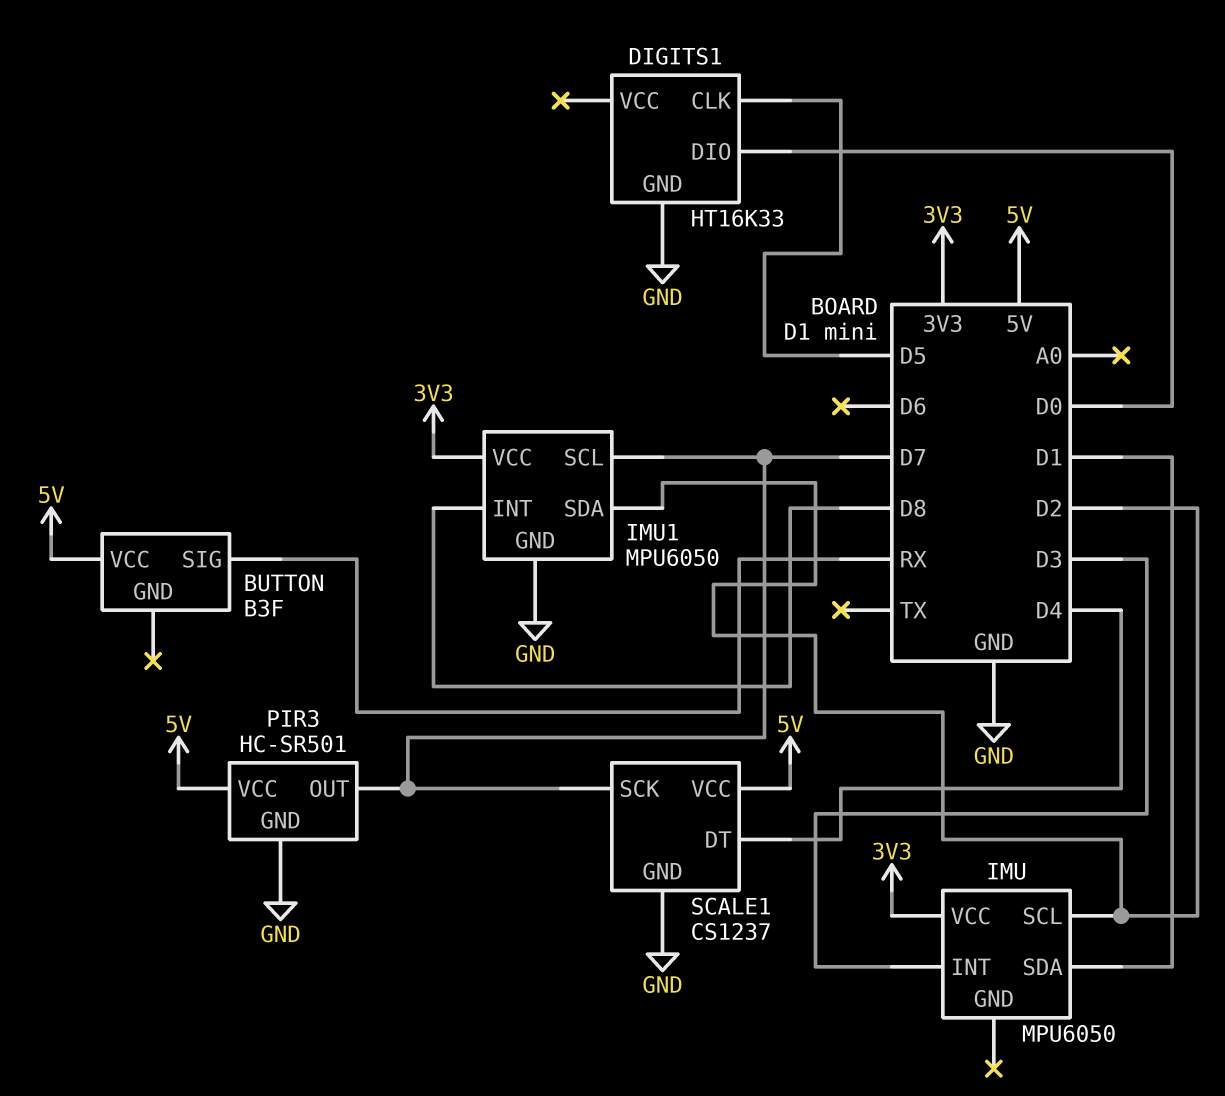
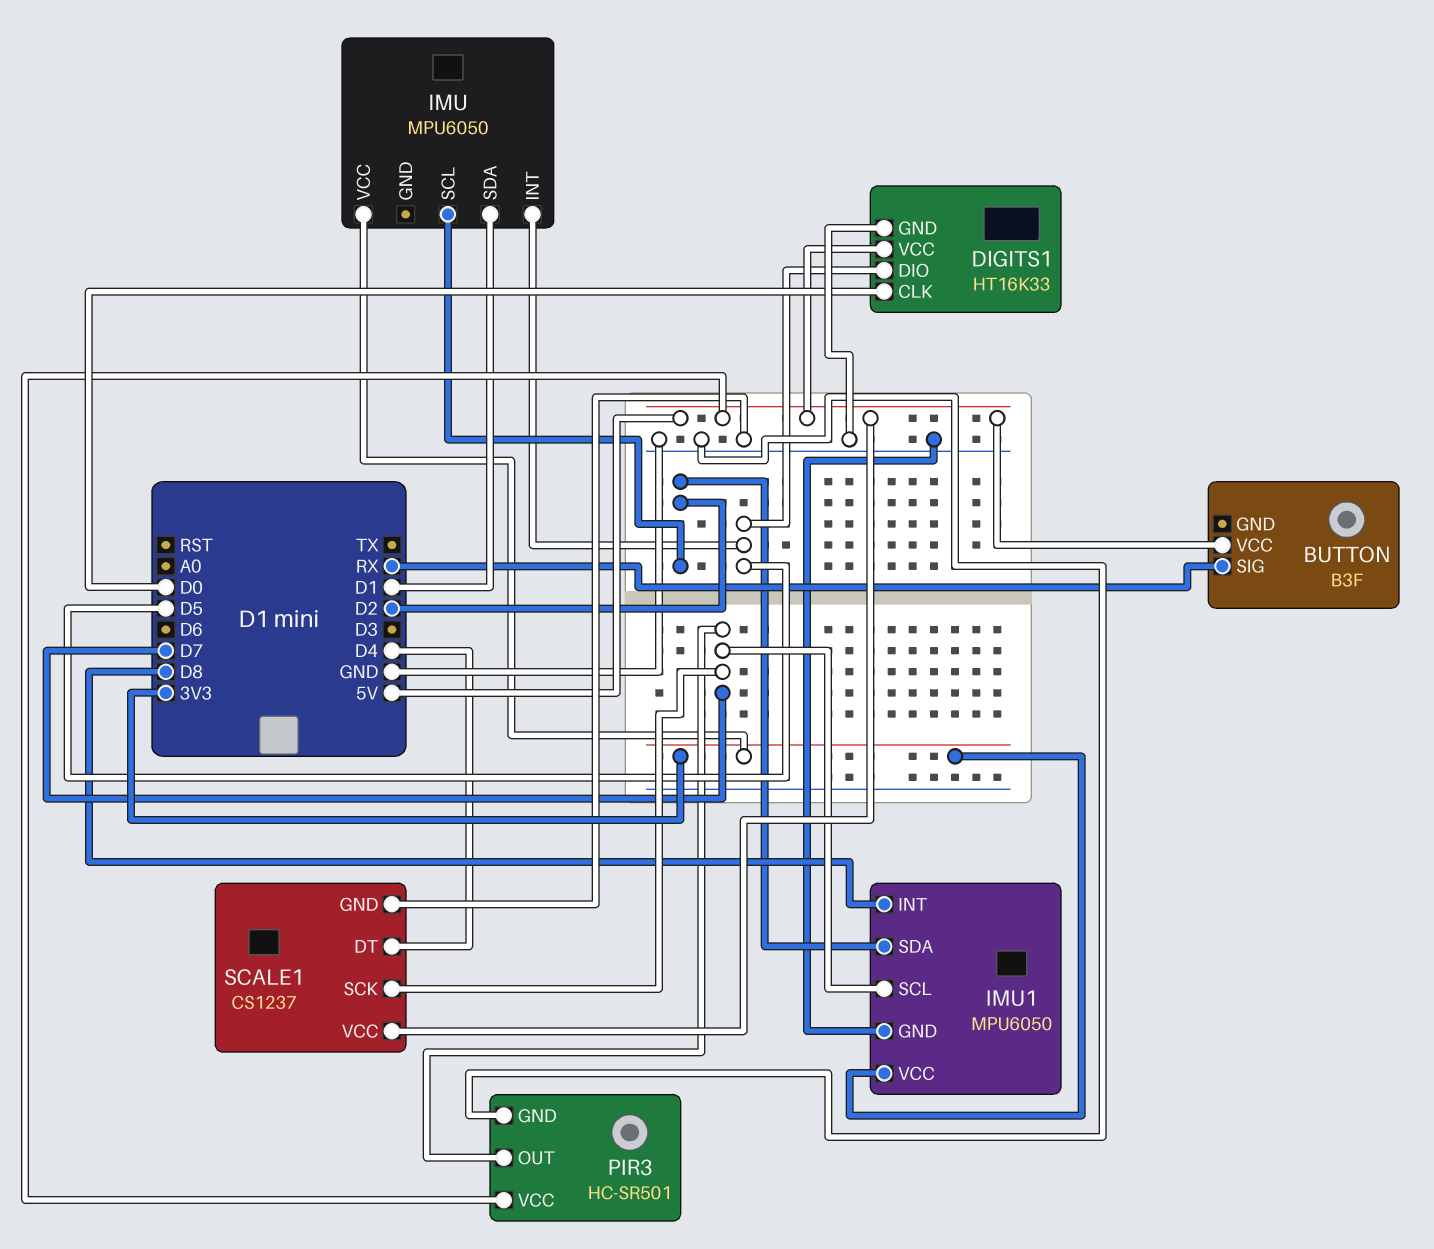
DIGITS1 pin CLK: D5 -> D0
DIGITS1 pin DIO: D0 -> D5
DIGITS1 pin VCC: none -> 5V
IMU pin INT: D3 -> D5

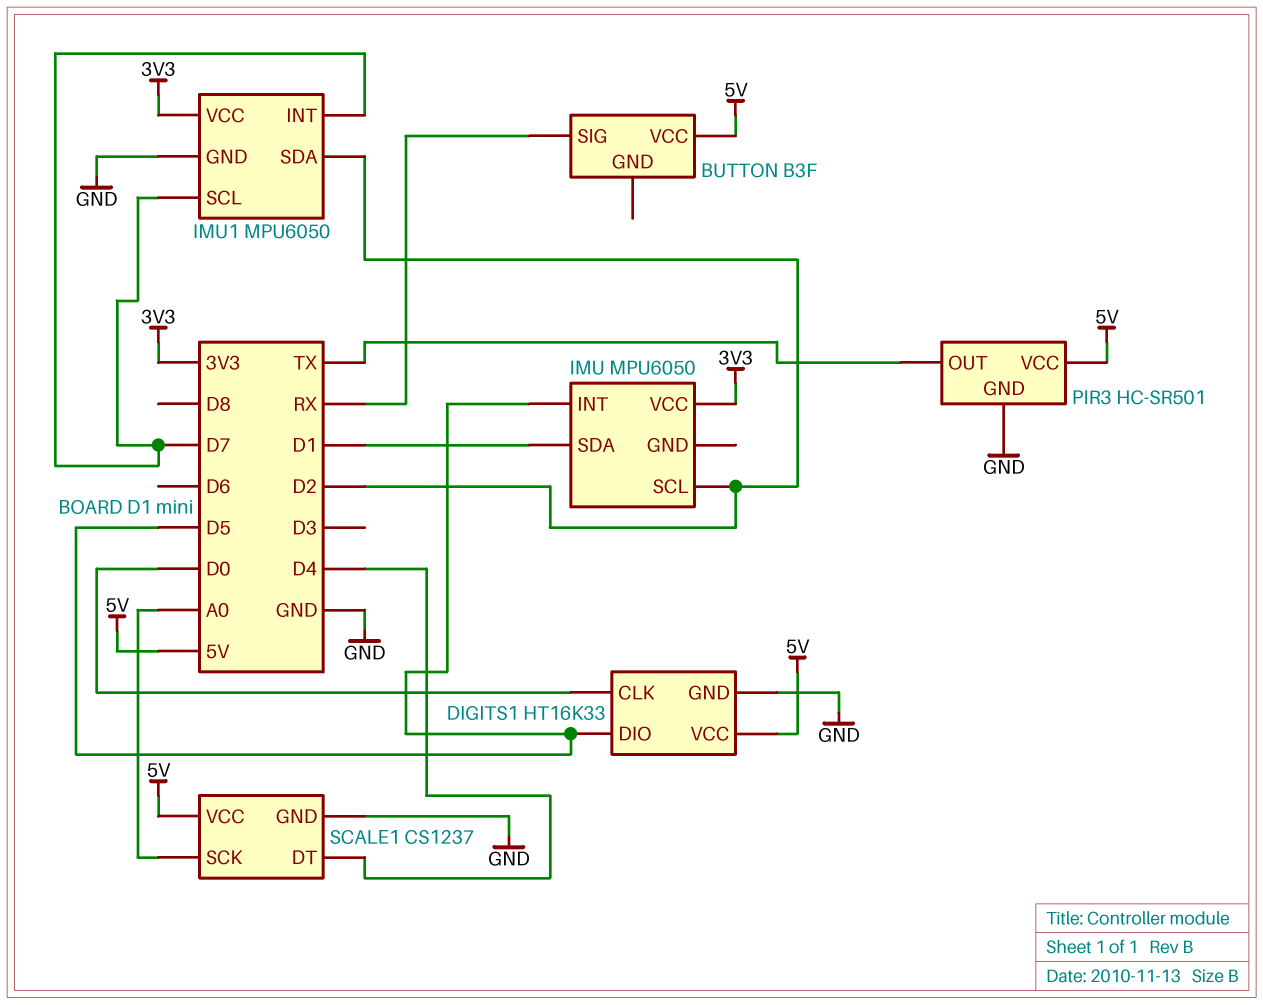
IMU1 pin INT: D8 -> D7
PIR3 pin OUT: D7 -> TX
SCALE1 pin SCK: D7 -> A0

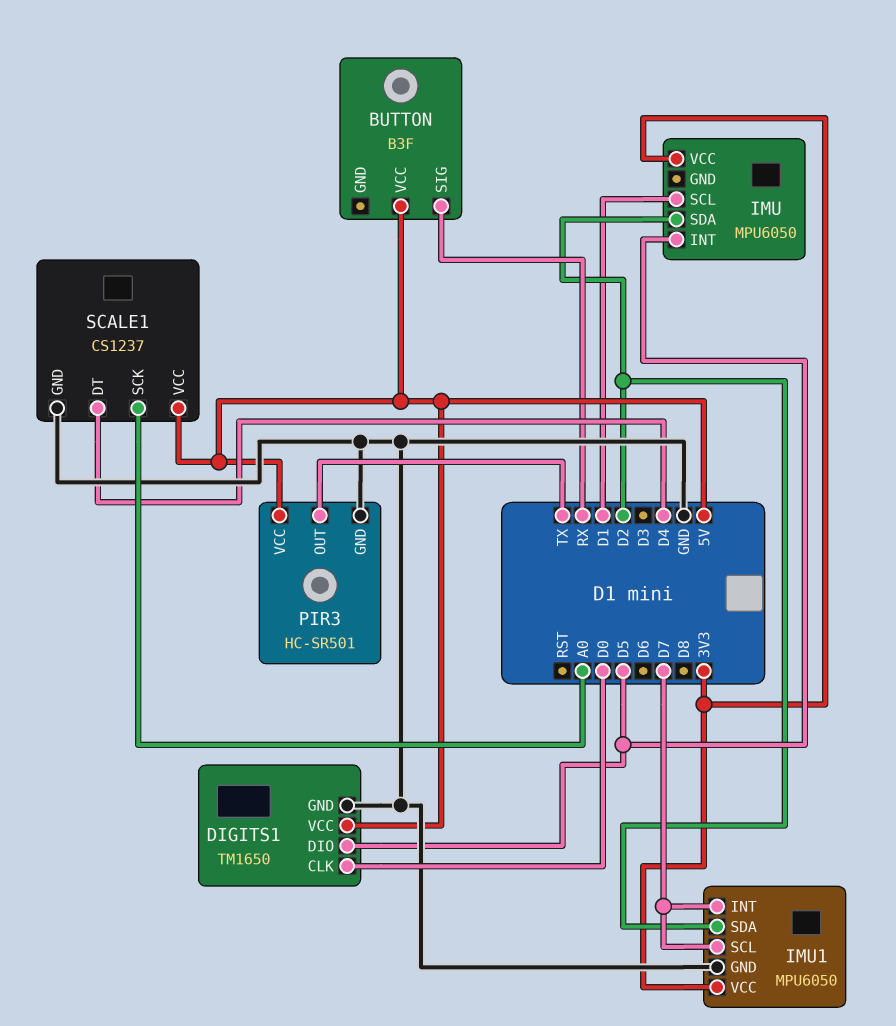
DIGITS1: HT16K33 -> TM1650
IMU pin SCL: D2 -> D1
IMU pin SDA: D1 -> D2

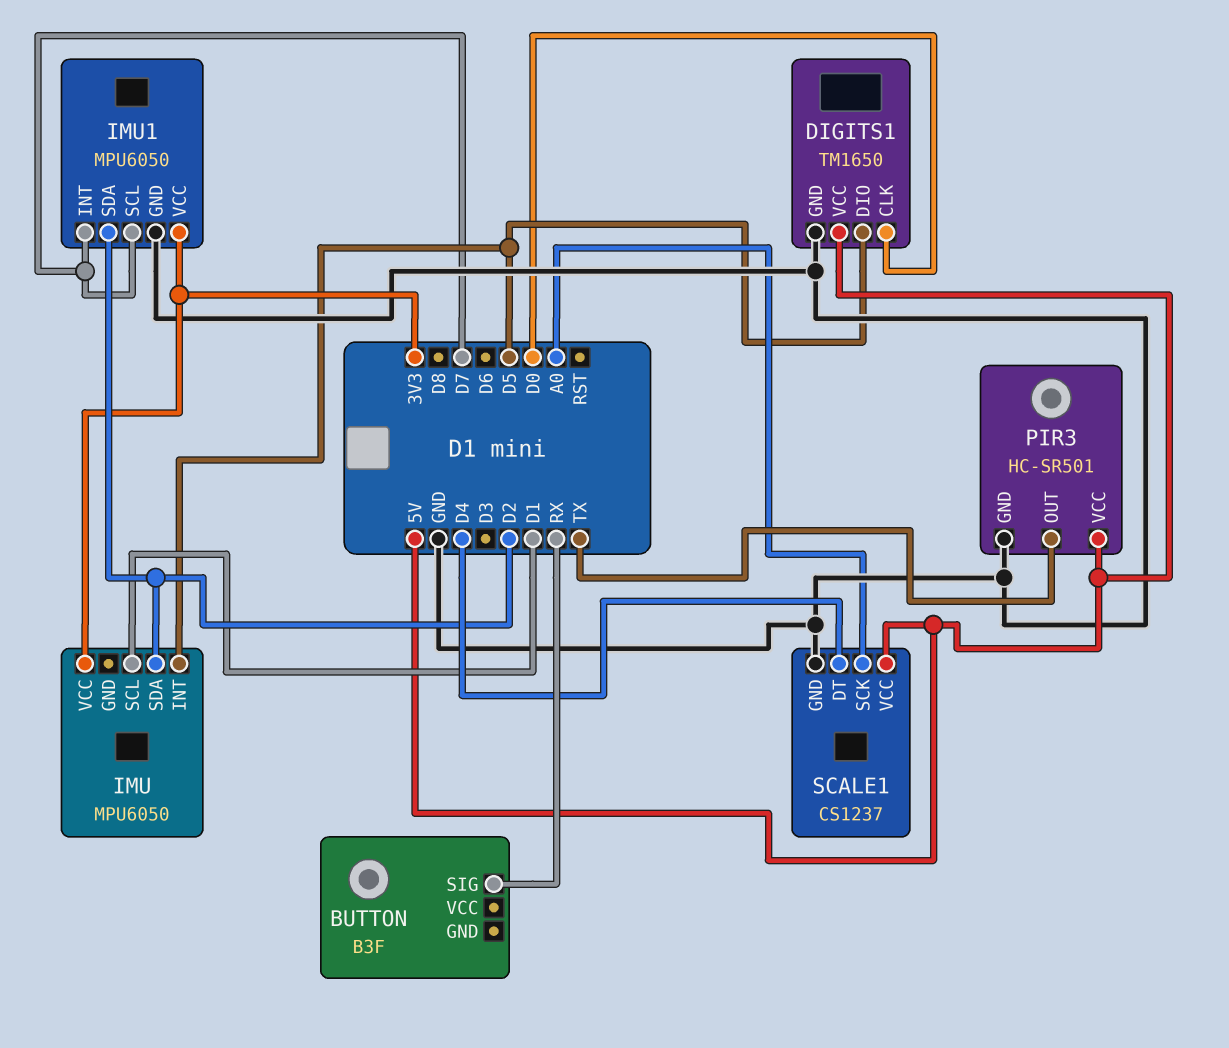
BUTTON pin VCC: 5V -> none

